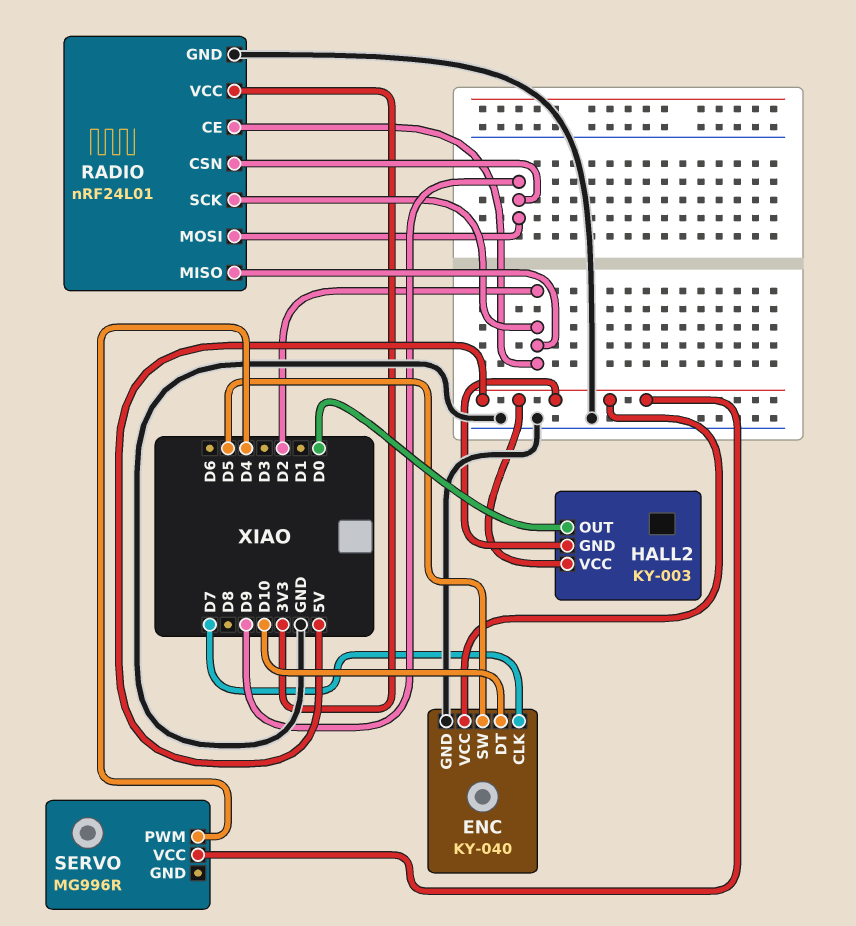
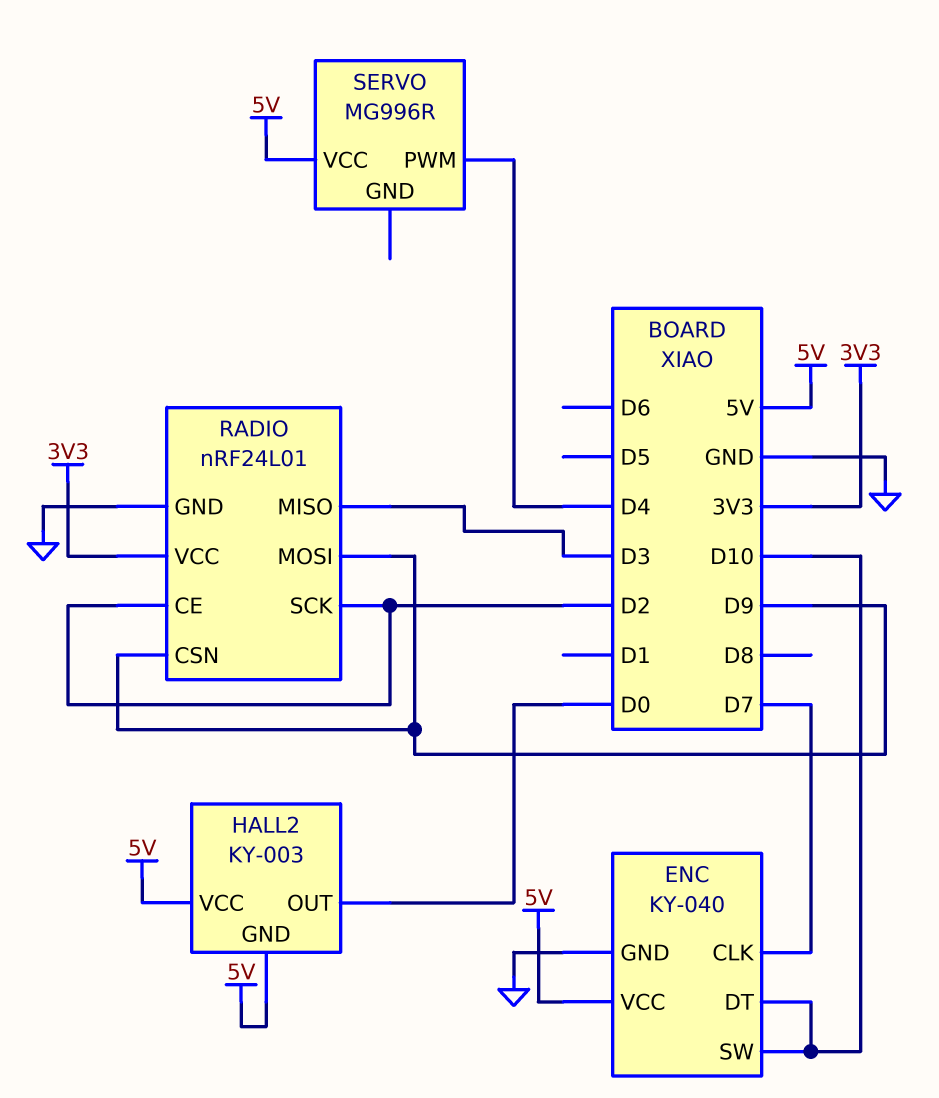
ENC pin SW: D5 -> D10
RADIO pin MISO: D2 -> D3

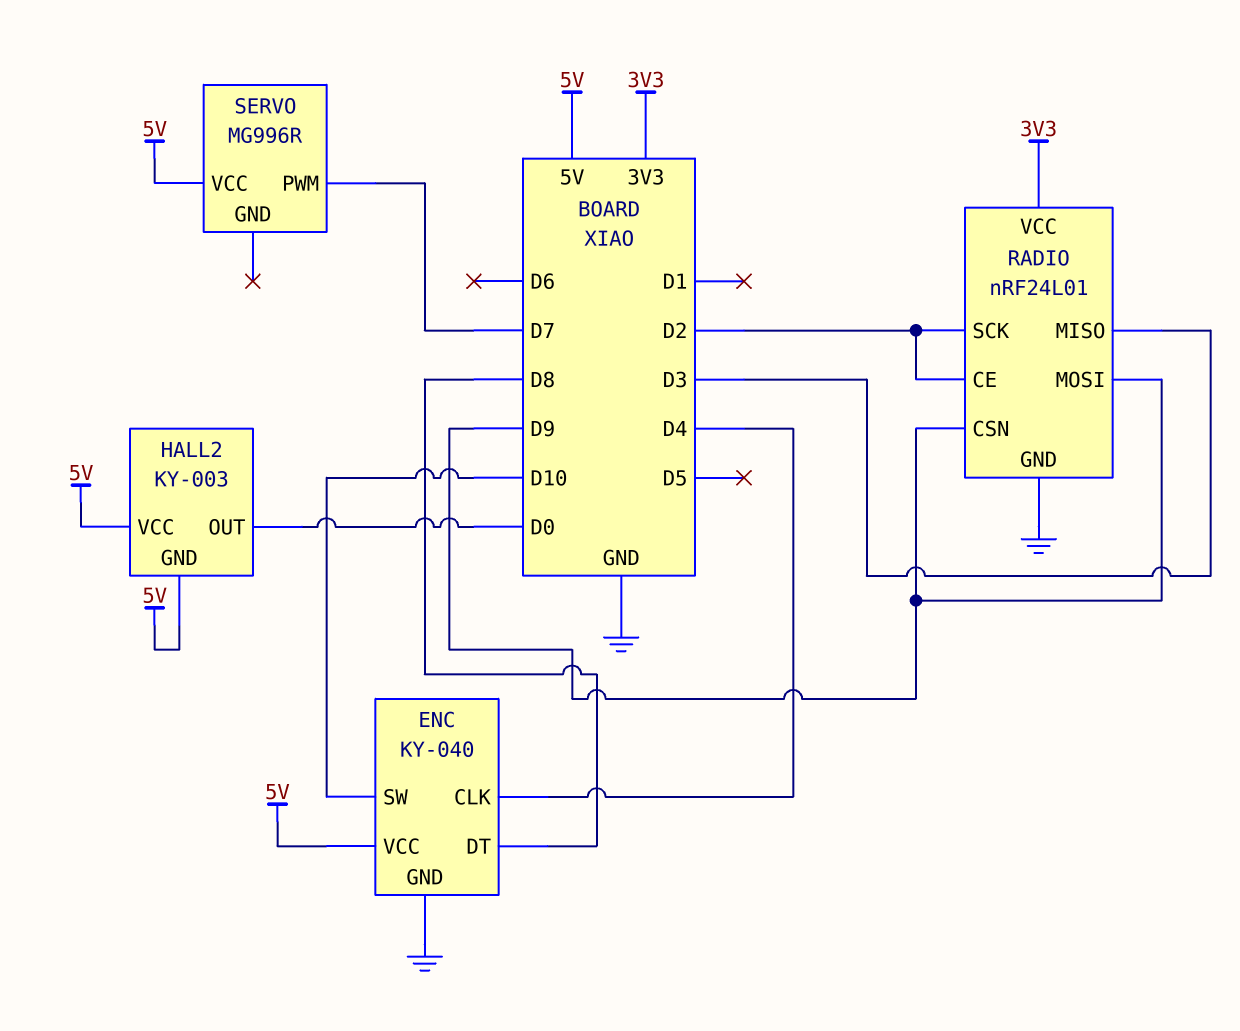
ENC pin CLK: D7 -> D4
ENC pin DT: D10 -> D8
SERVO pin PWM: D4 -> D7

